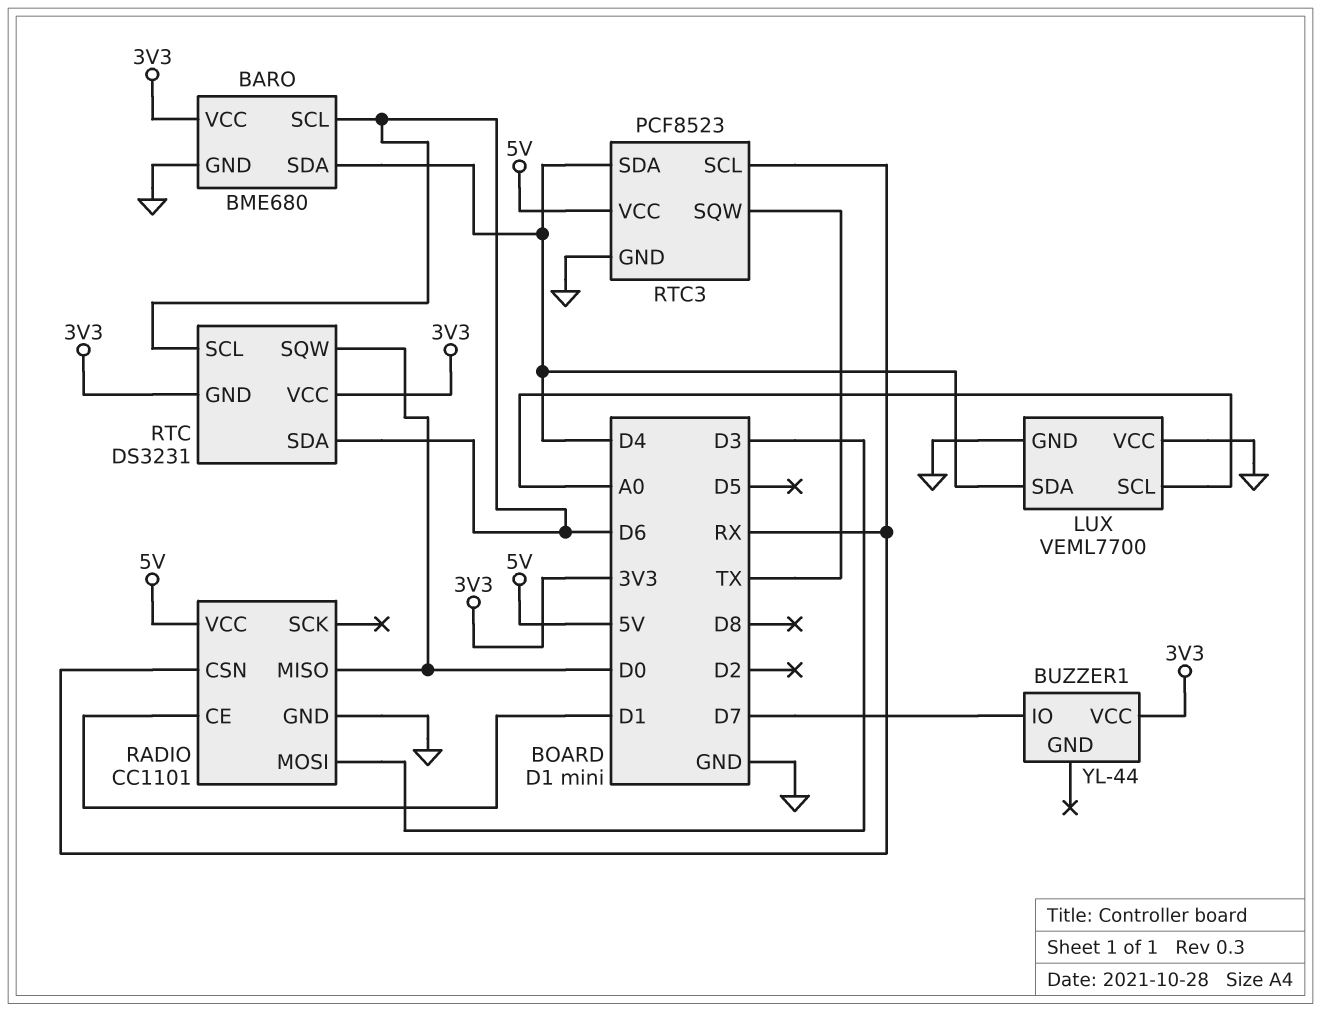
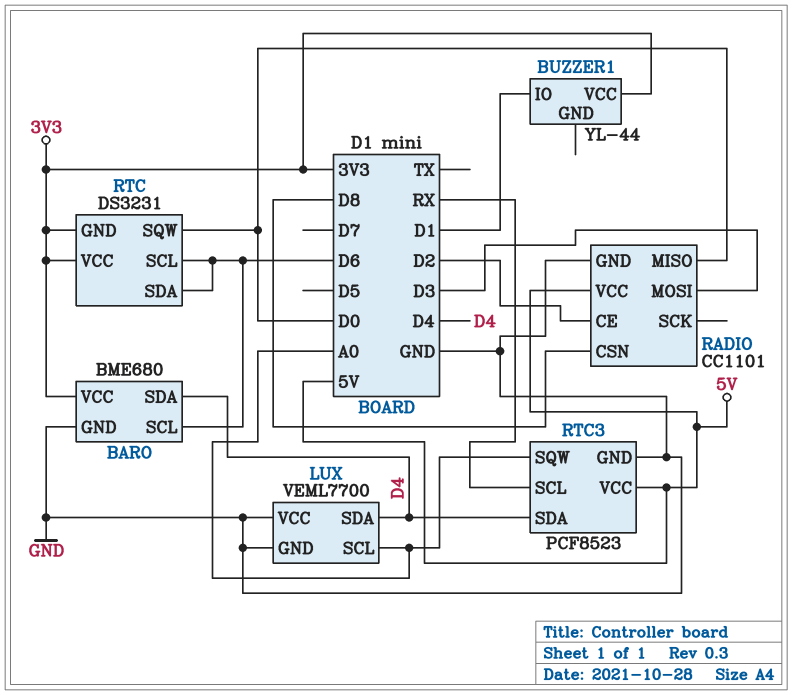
BUZZER1 pin IO: D7 -> D1
RADIO pin CE: D1 -> D2
RADIO pin CSN: RX -> D8
RTC3 pin SQW: TX -> A0

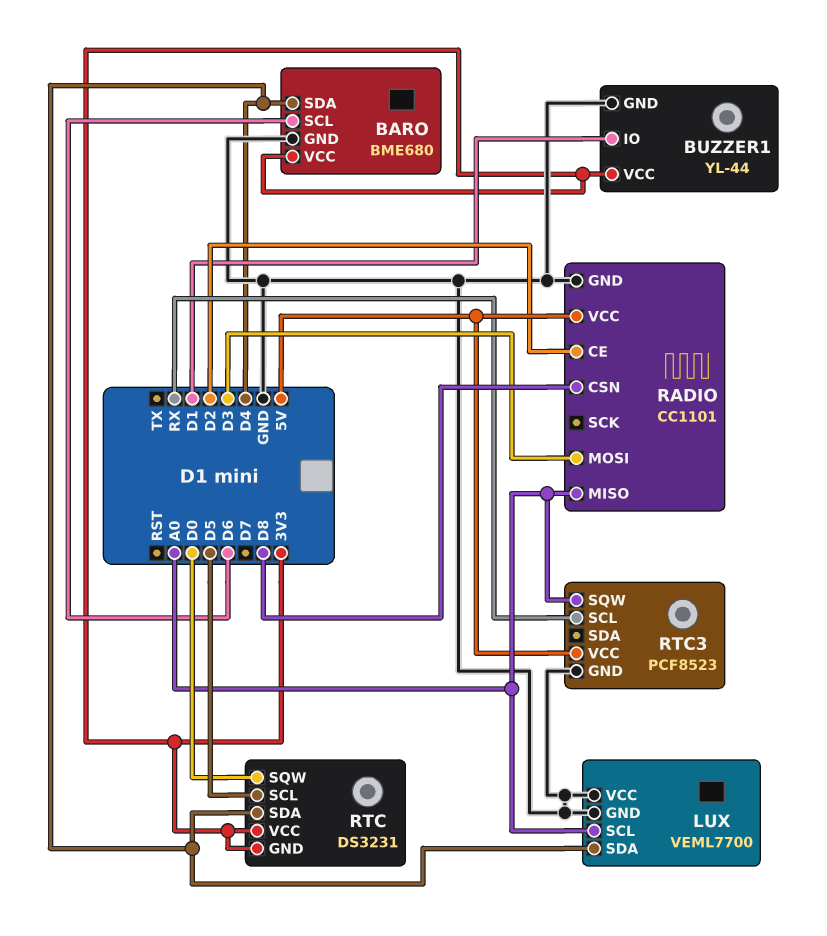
BUZZER1 pin GND: none -> GND
RADIO pin MISO: D0 -> A0
RTC pin SCL: D6 -> D5
RTC pin SDA: D6 -> D4
RTC3 pin SDA: D4 -> none

